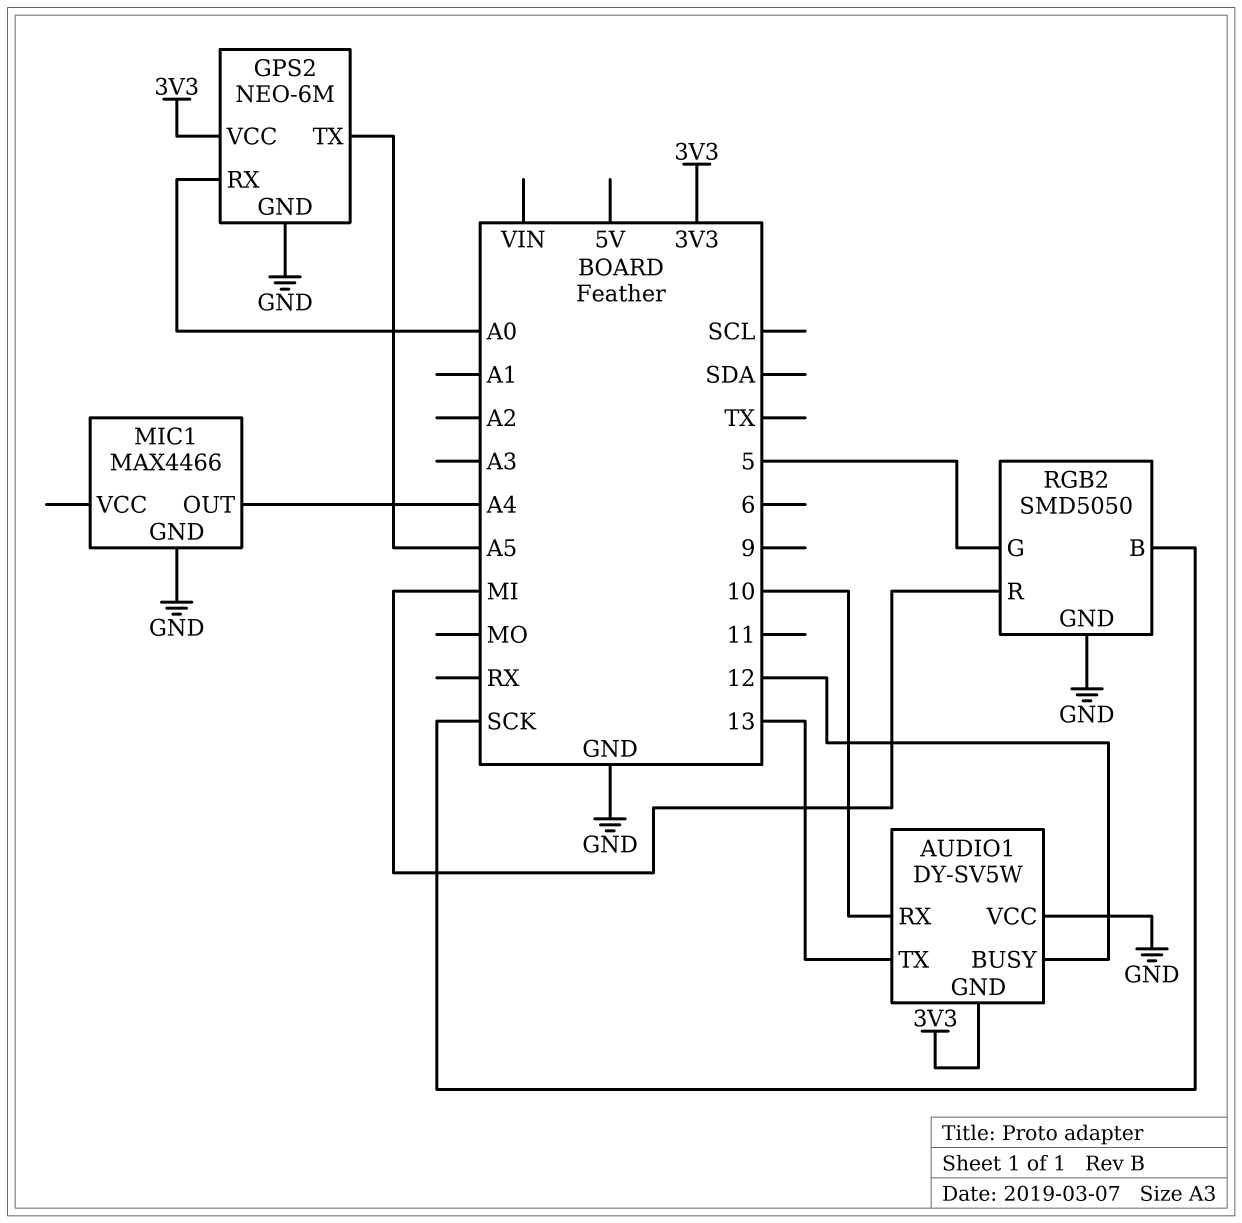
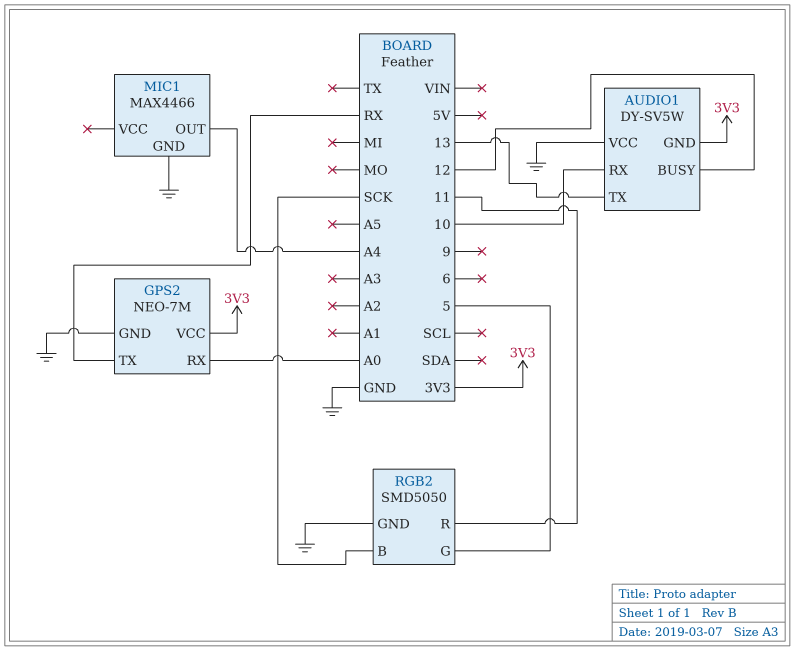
GPS2: NEO-6M -> NEO-7M
GPS2 pin TX: A5 -> RX
RGB2 pin R: MI -> 11

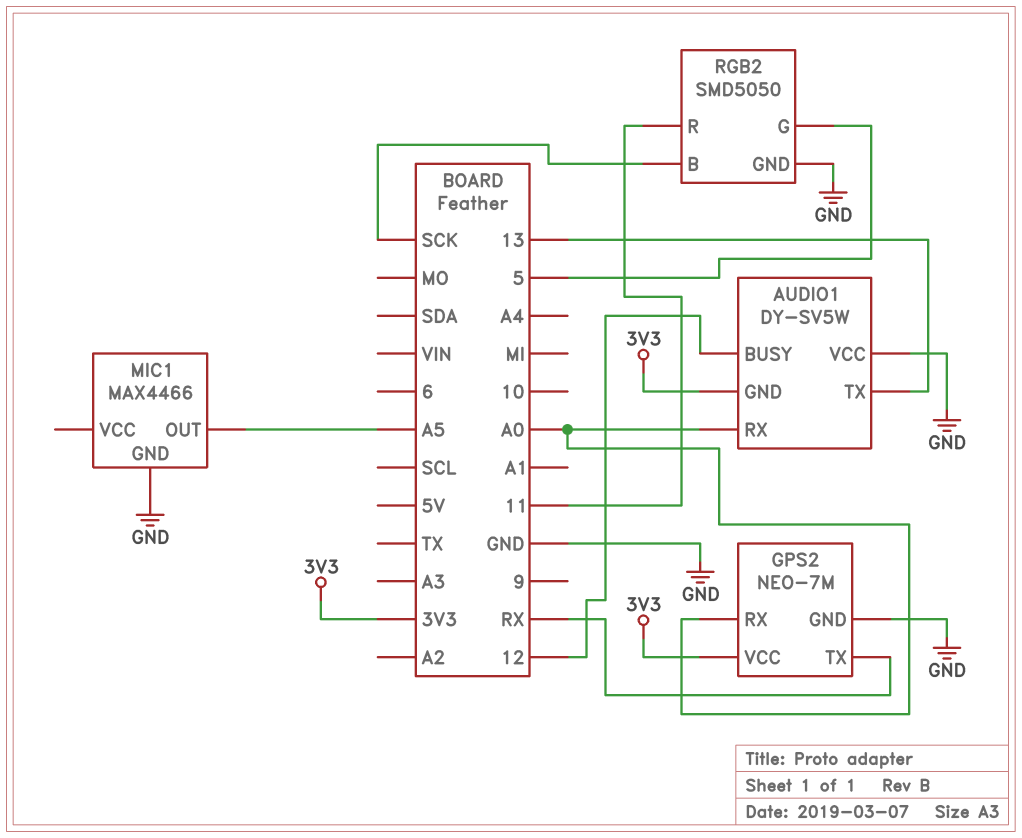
AUDIO1 pin RX: 10 -> A0
MIC1 pin OUT: A4 -> A5

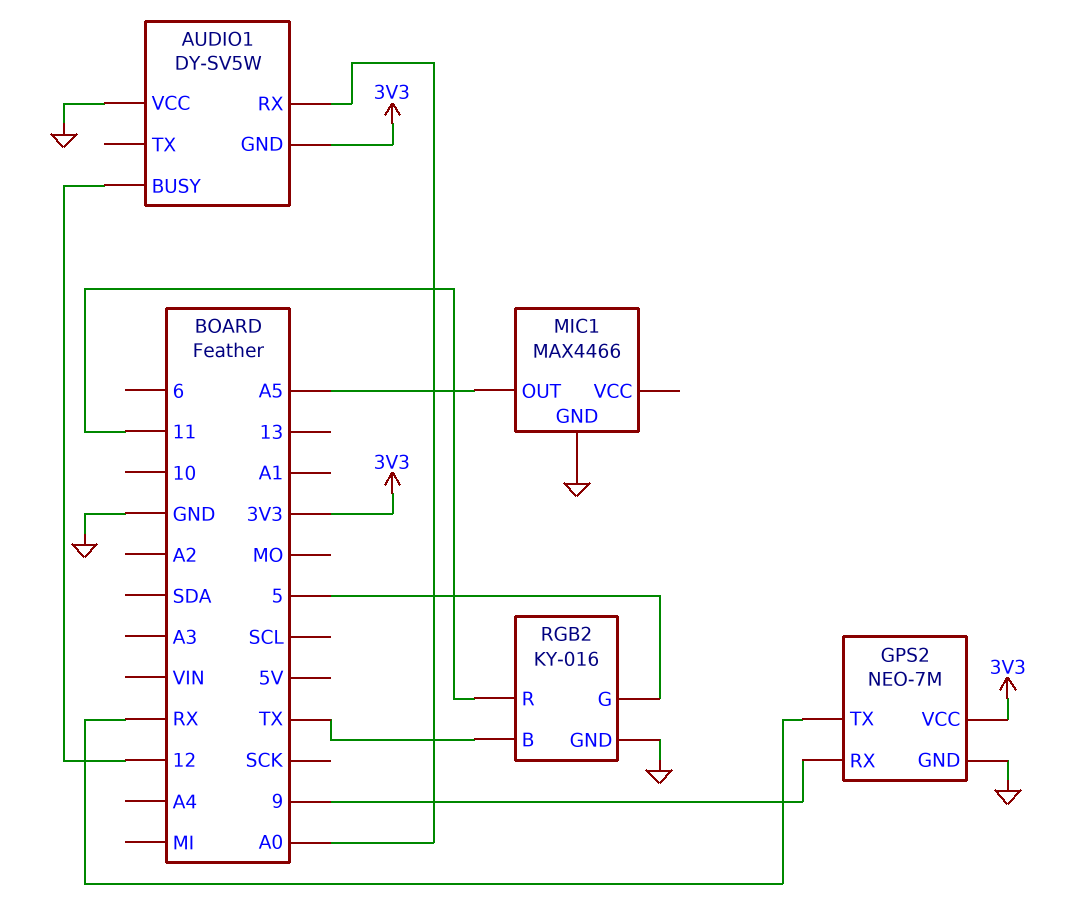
AUDIO1 pin TX: 13 -> none
GPS2 pin RX: A0 -> 9
RGB2: SMD5050 -> KY-016
RGB2 pin B: SCK -> TX

